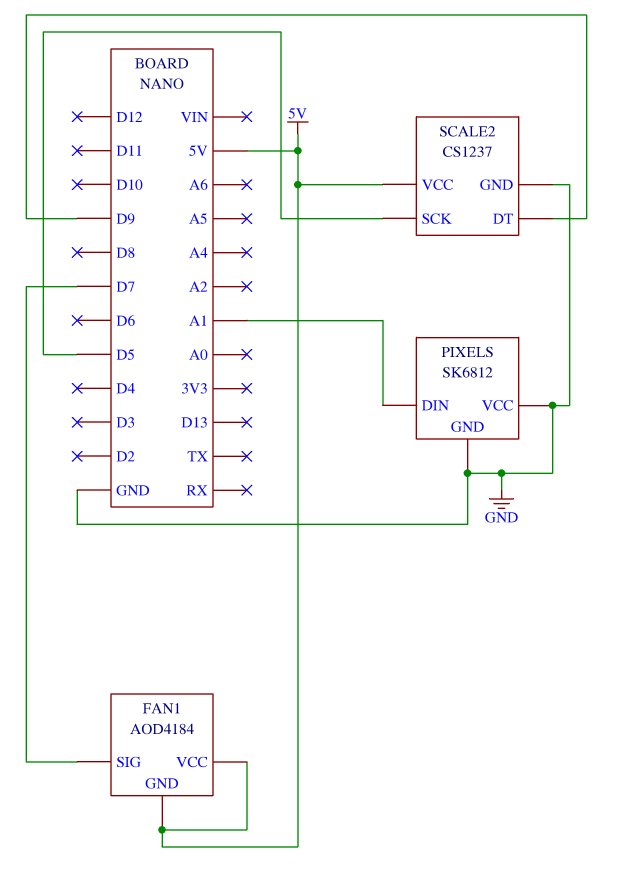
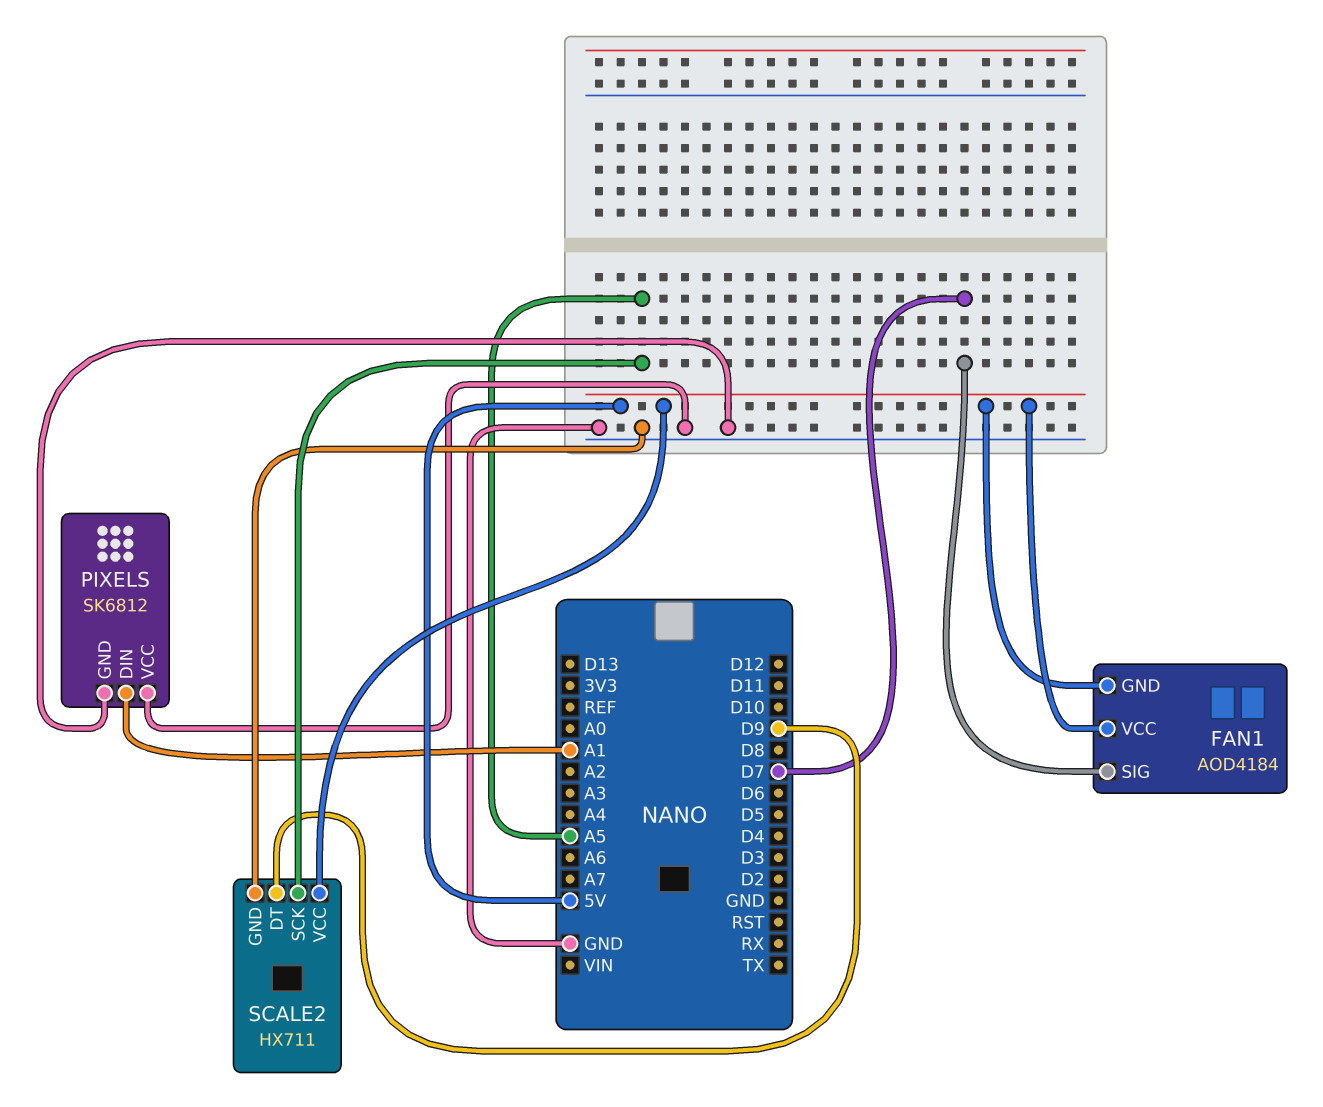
SCALE2: CS1237 -> HX711
SCALE2 pin SCK: D5 -> A5

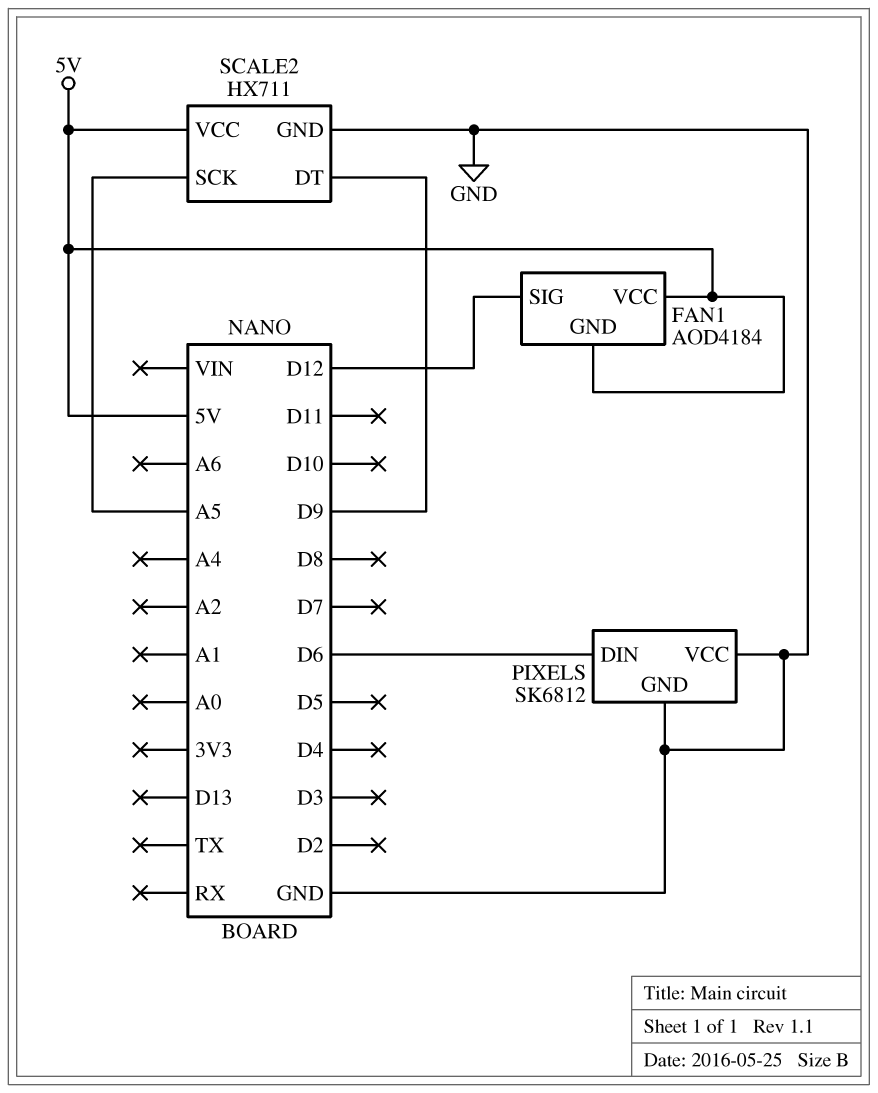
FAN1 pin SIG: D7 -> D12
PIXELS pin DIN: A1 -> D6

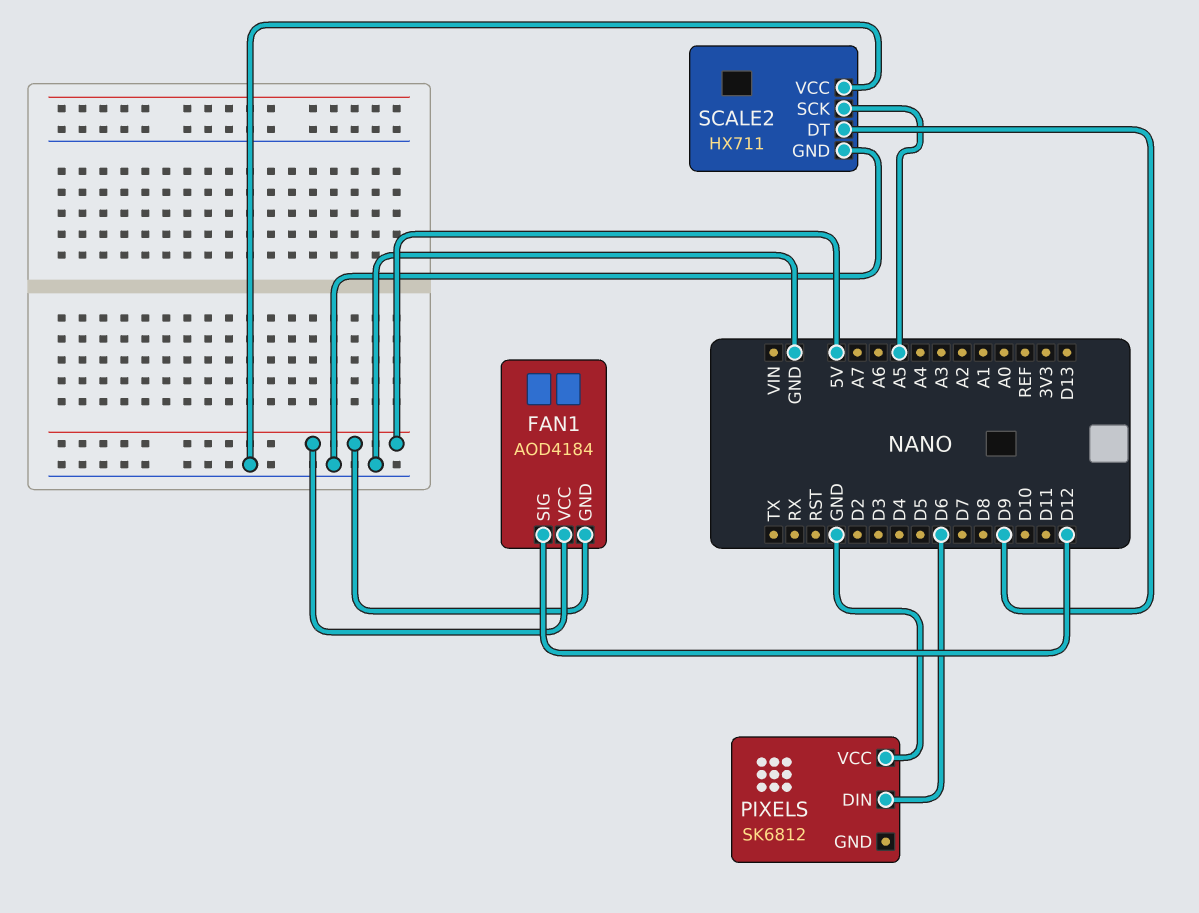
PIXELS pin GND: GND -> none
SCALE2 pin VCC: 5V -> GND

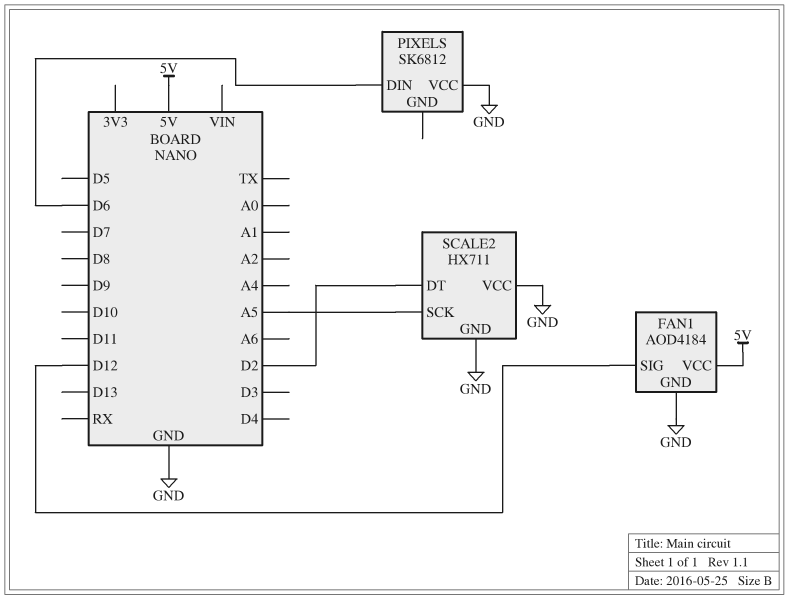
FAN1 pin GND: 5V -> GND
SCALE2 pin DT: D9 -> D2

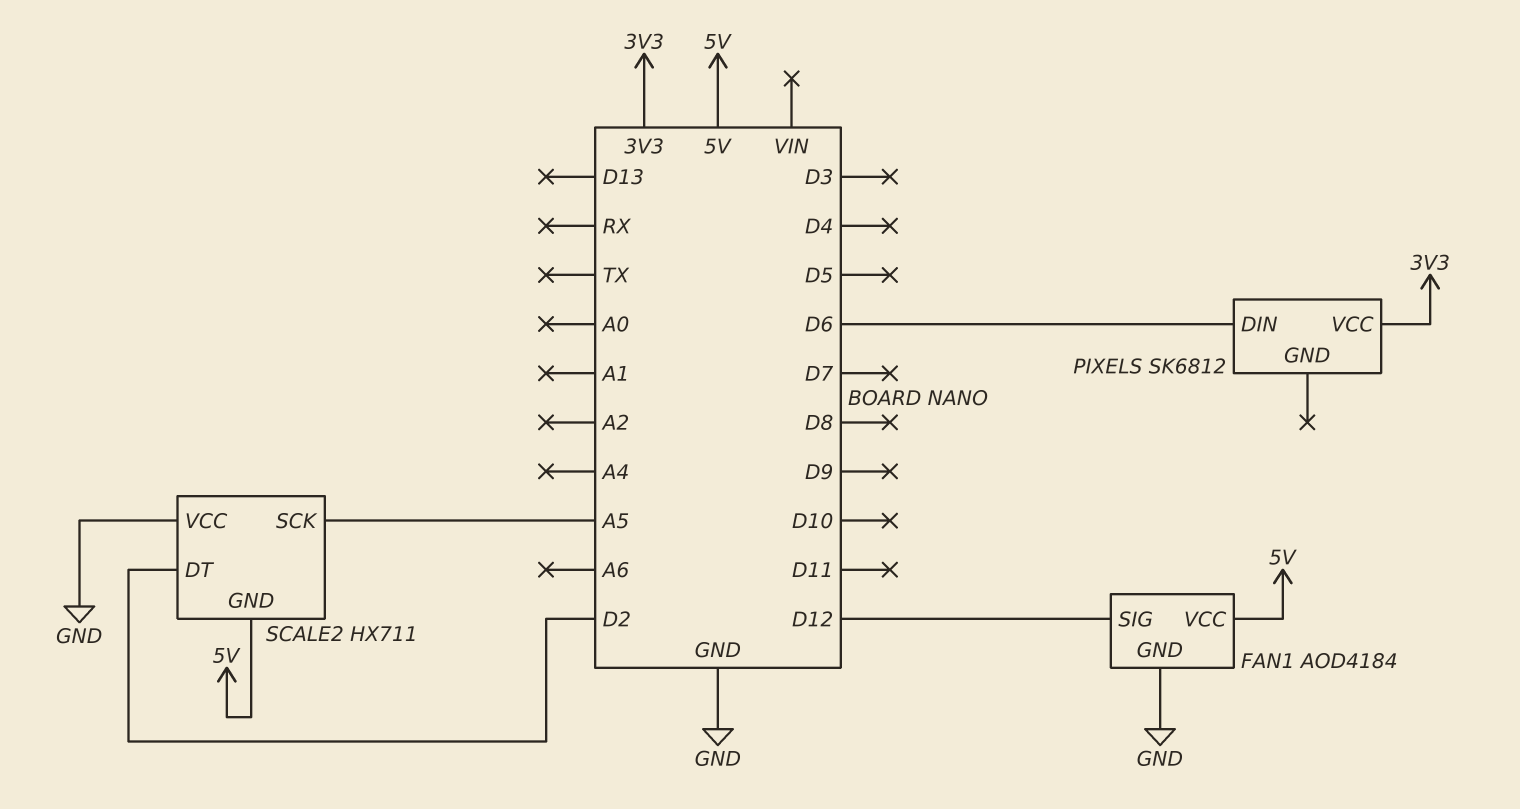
PIXELS pin VCC: GND -> 3V3
SCALE2 pin GND: GND -> 5V

